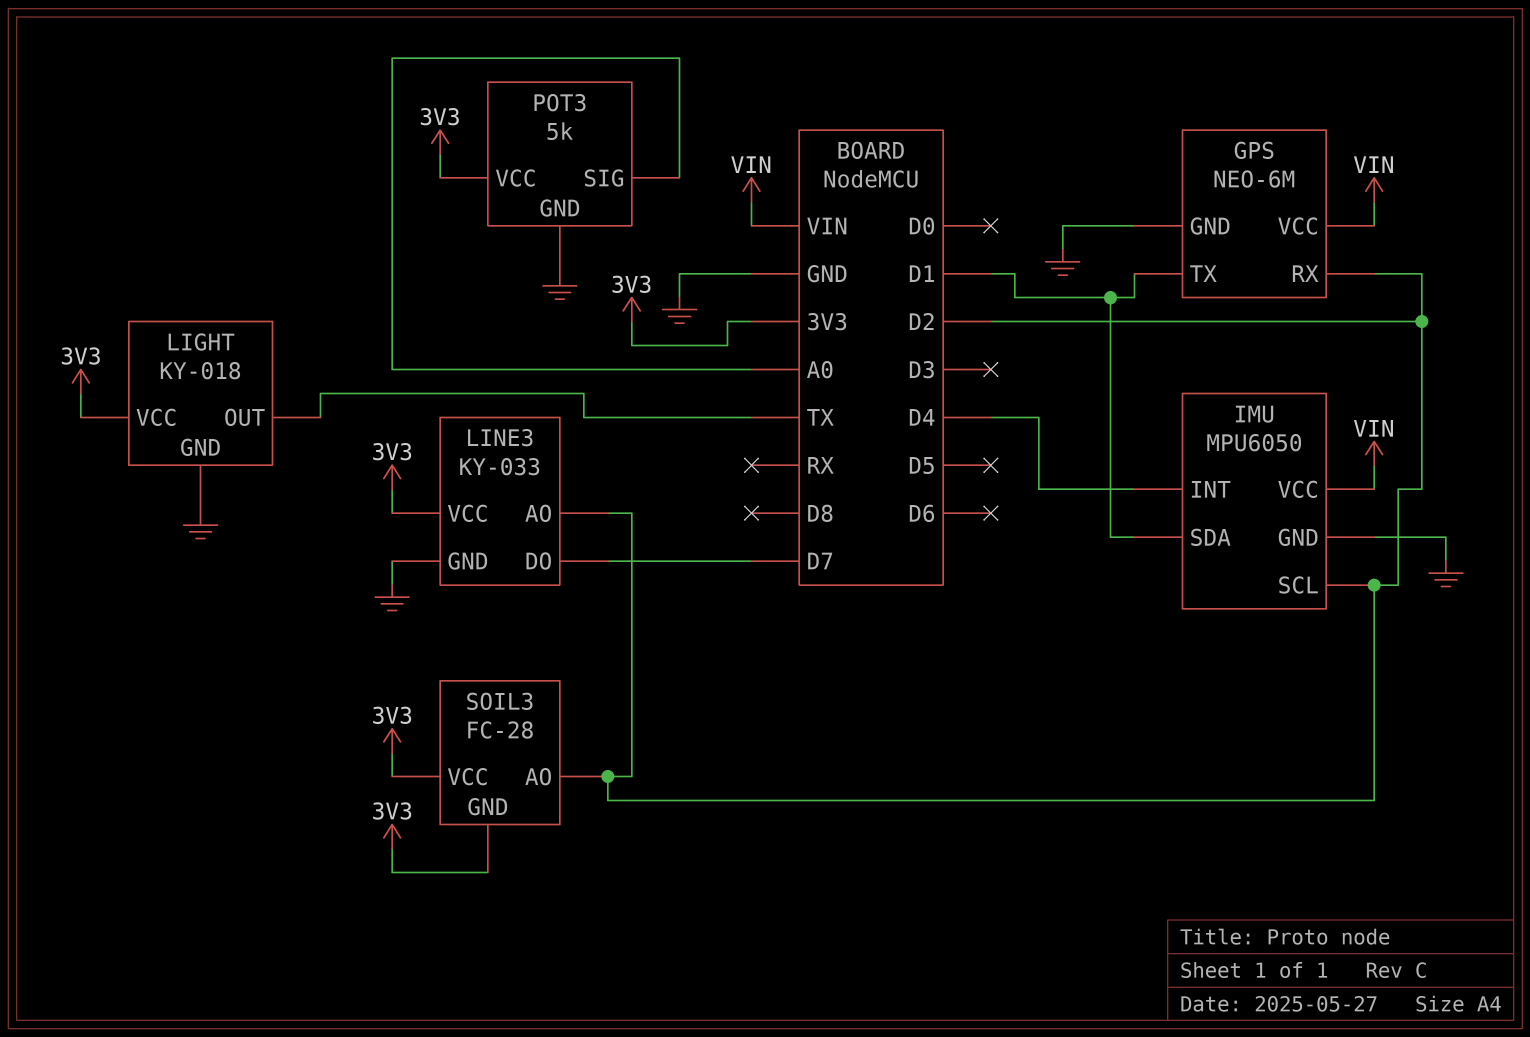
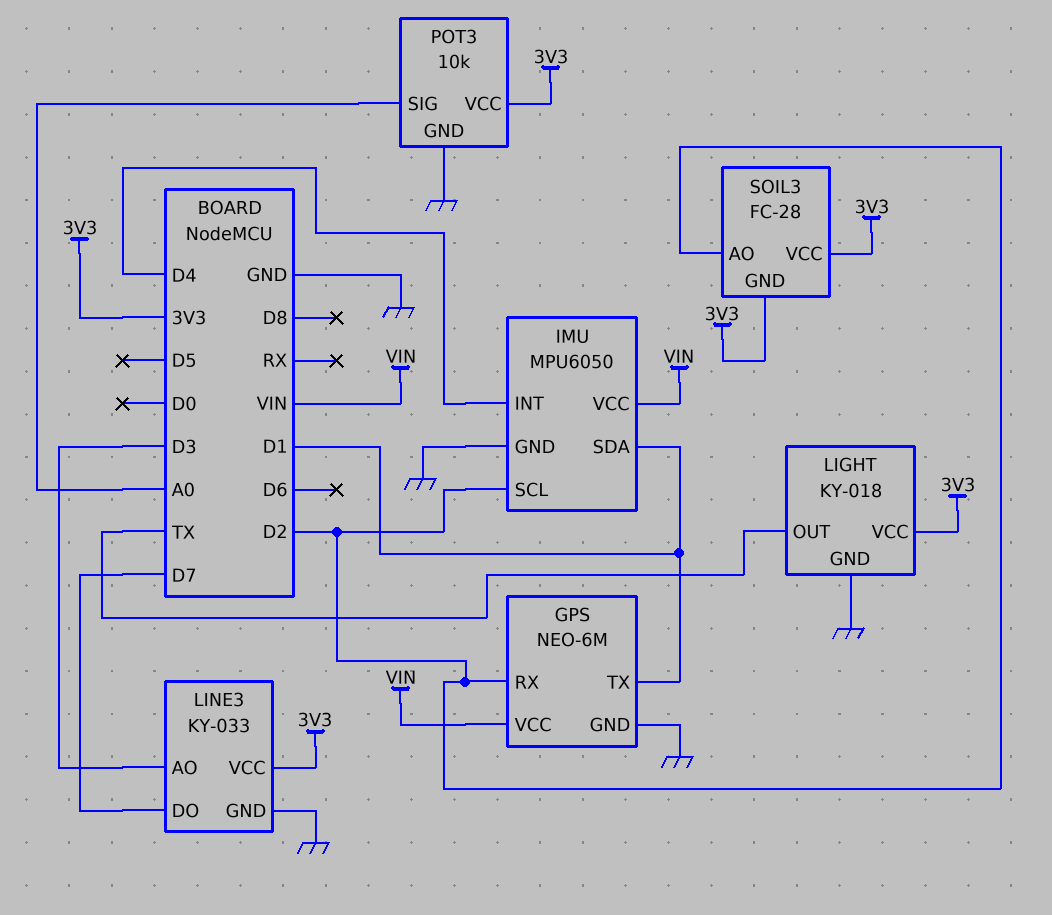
LINE3 pin AO: D2 -> D3
POT3: 5k -> 10k

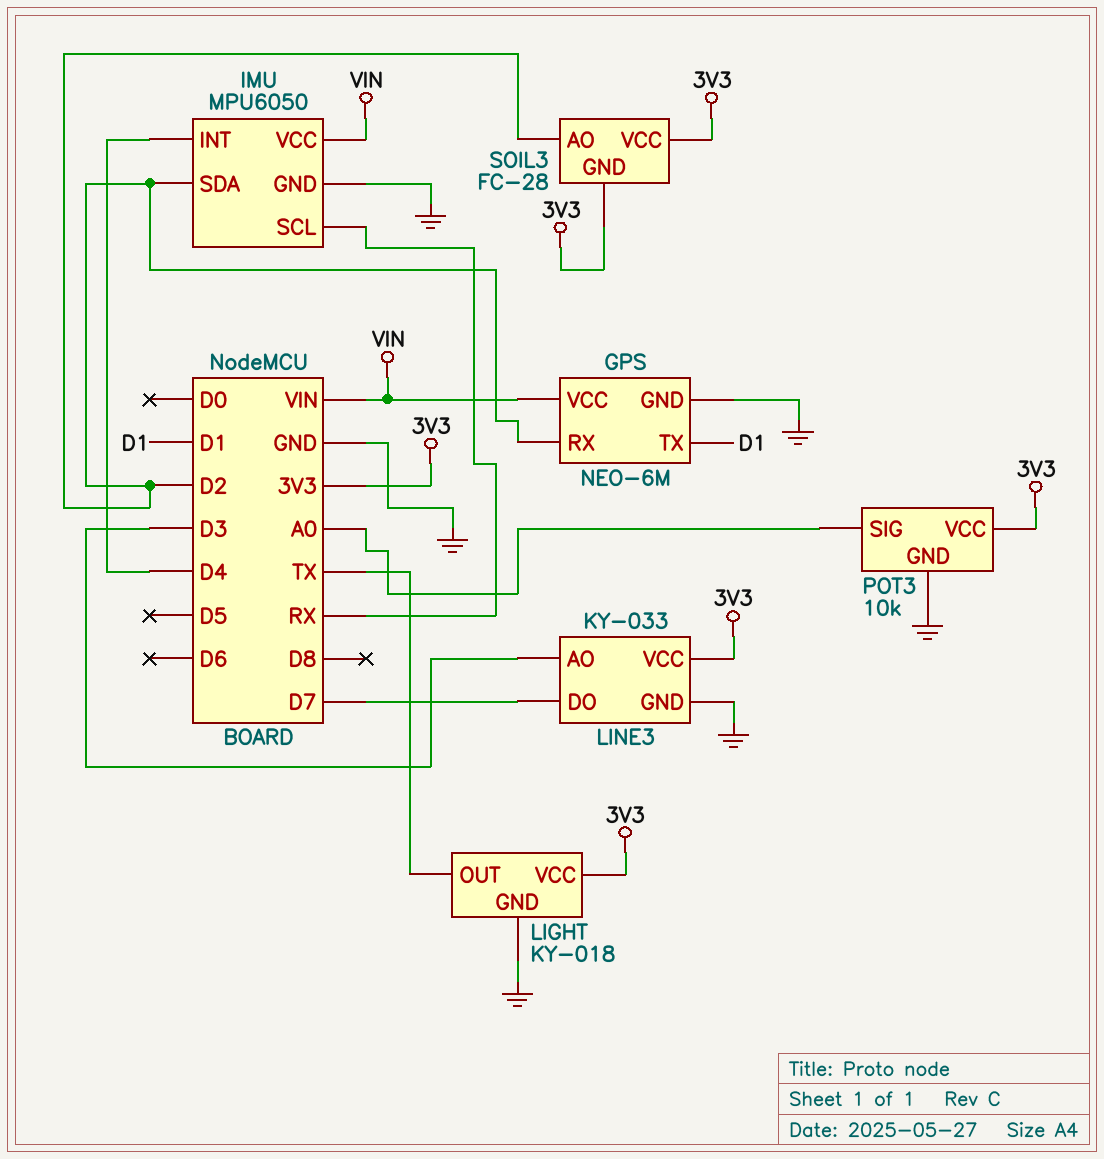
IMU pin SCL: D2 -> RX
IMU pin SDA: D1 -> D2

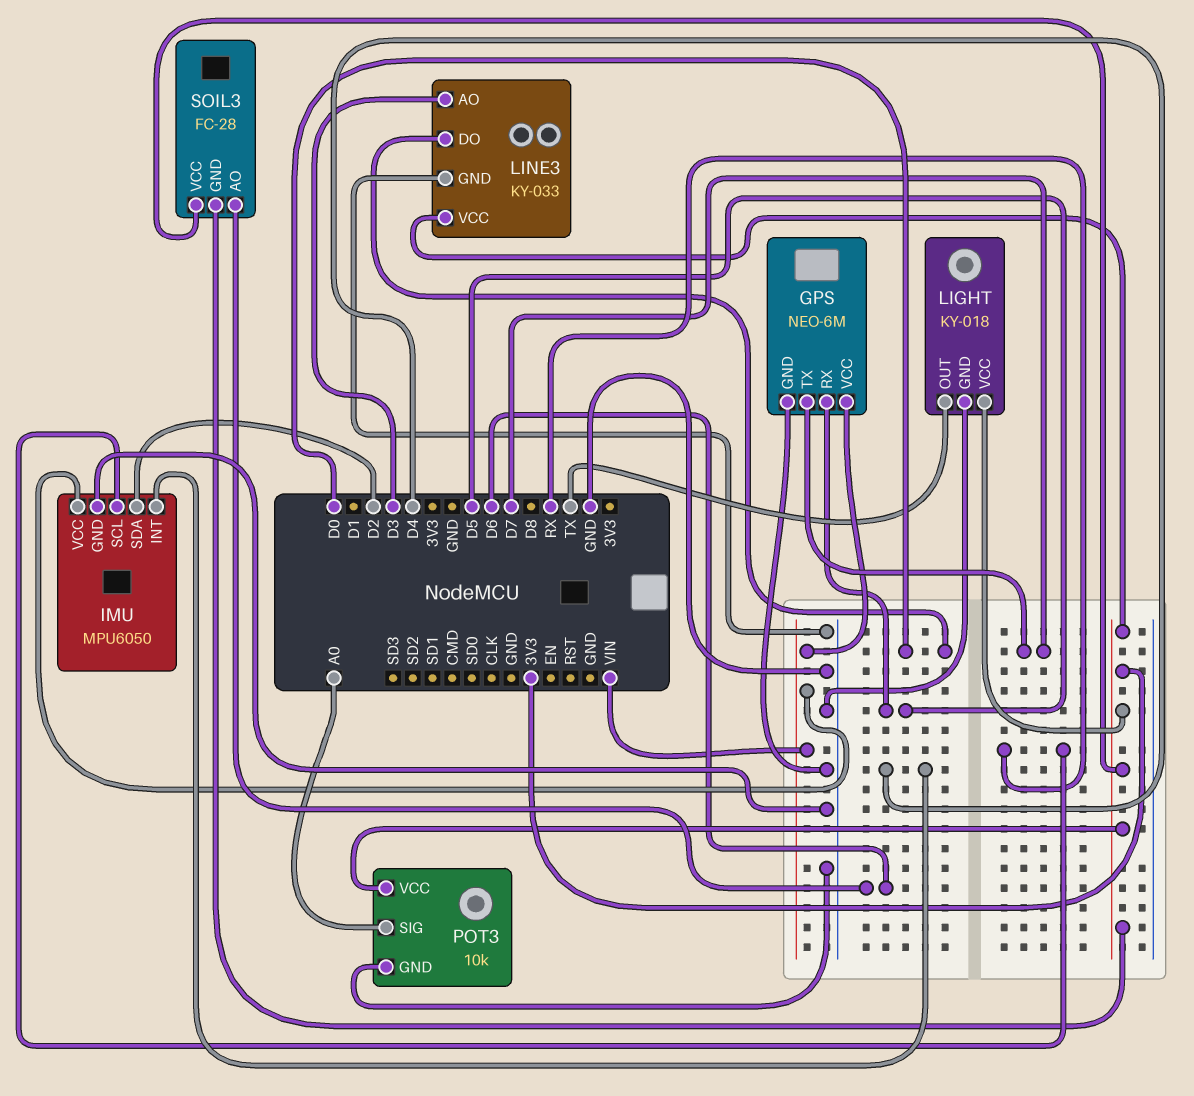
GPS pin RX: D2 -> D5
GPS pin TX: D1 -> D7
LINE3 pin DO: D7 -> D0
SOIL3 pin AO: D2 -> D6

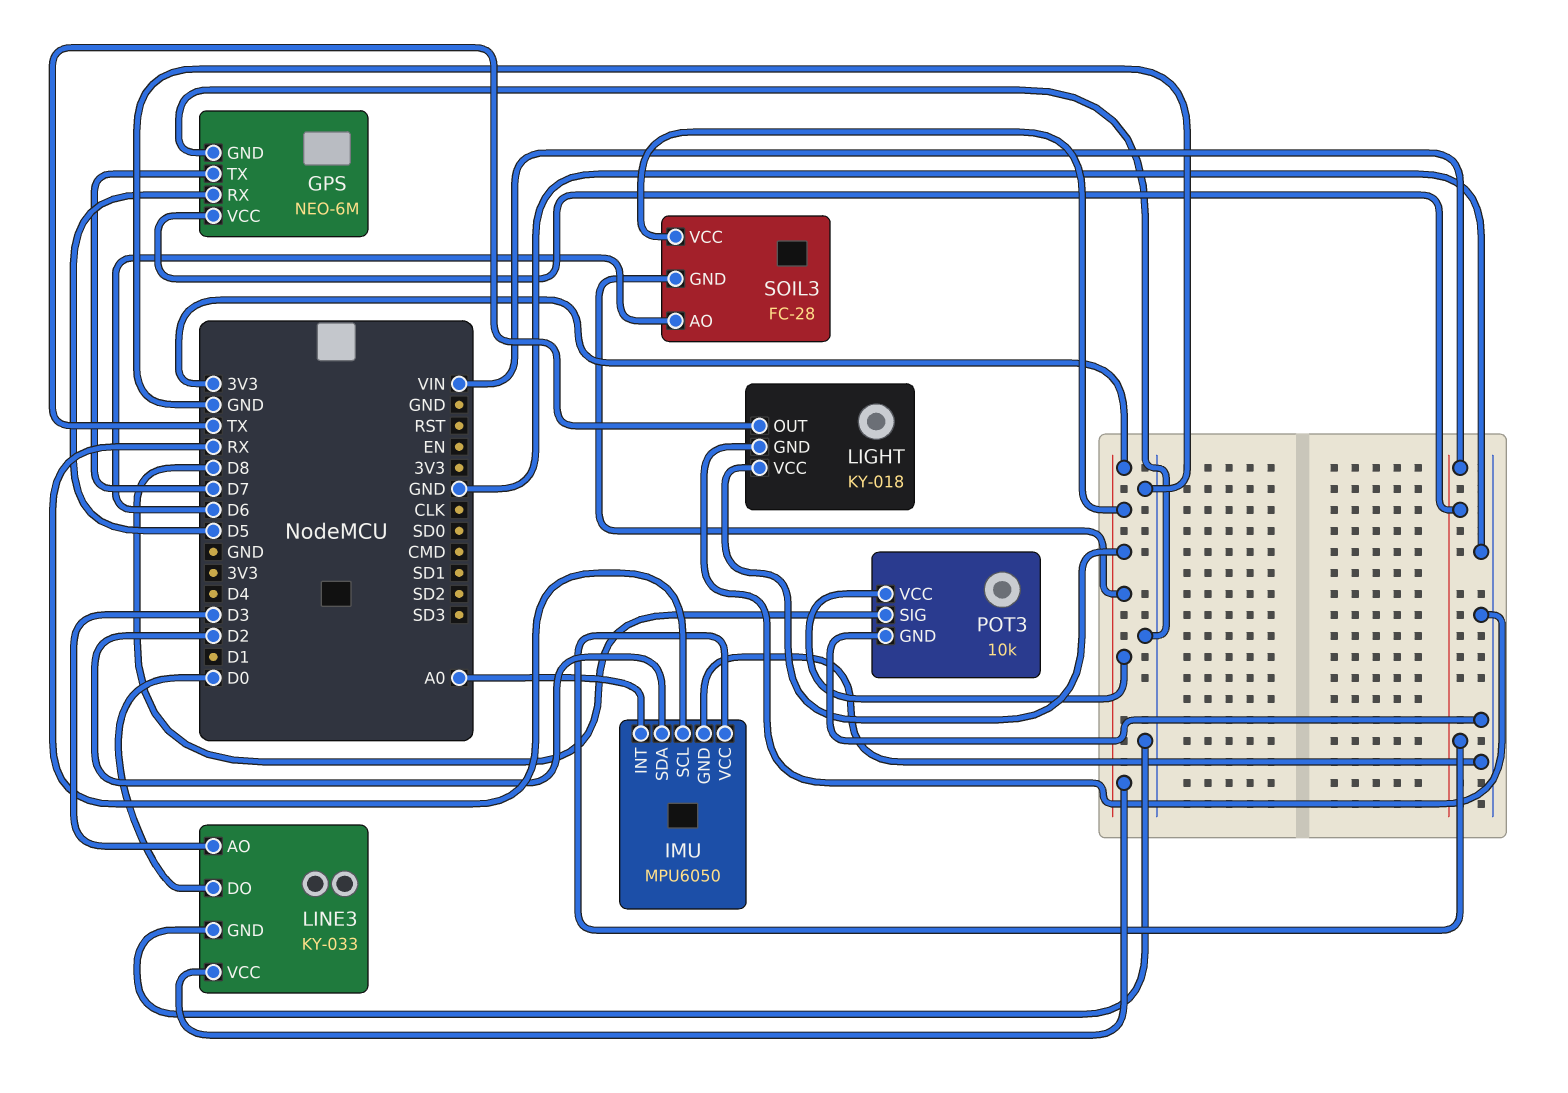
IMU pin INT: D4 -> A0
POT3 pin SIG: A0 -> D8

